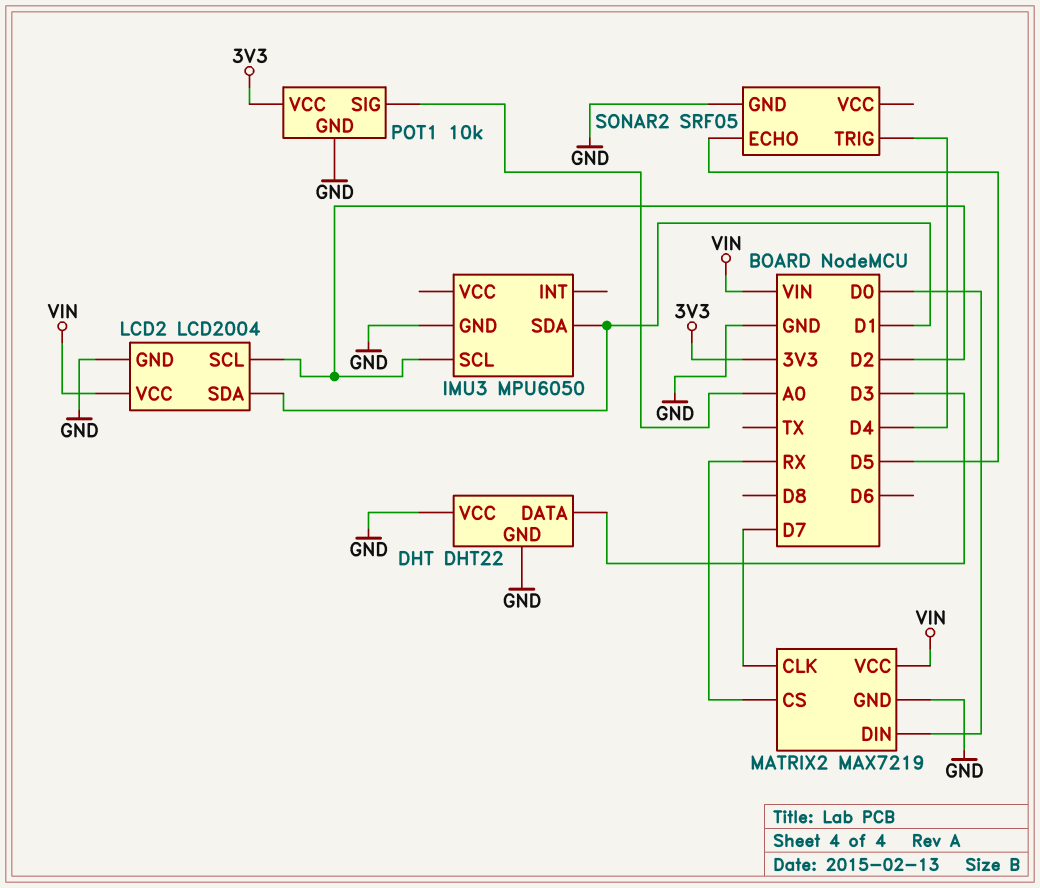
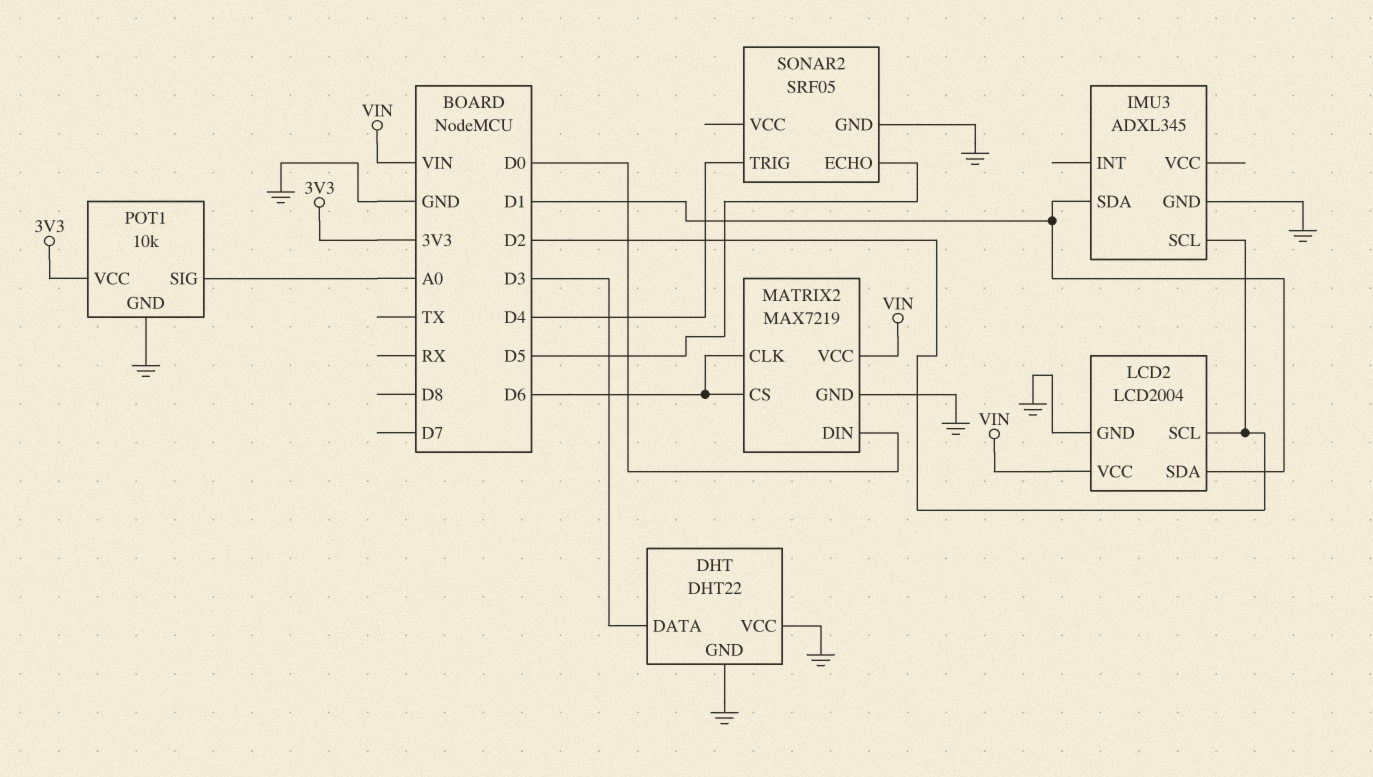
IMU3: MPU6050 -> ADXL345
MATRIX2 pin CLK: D7 -> D6
MATRIX2 pin CS: RX -> D6

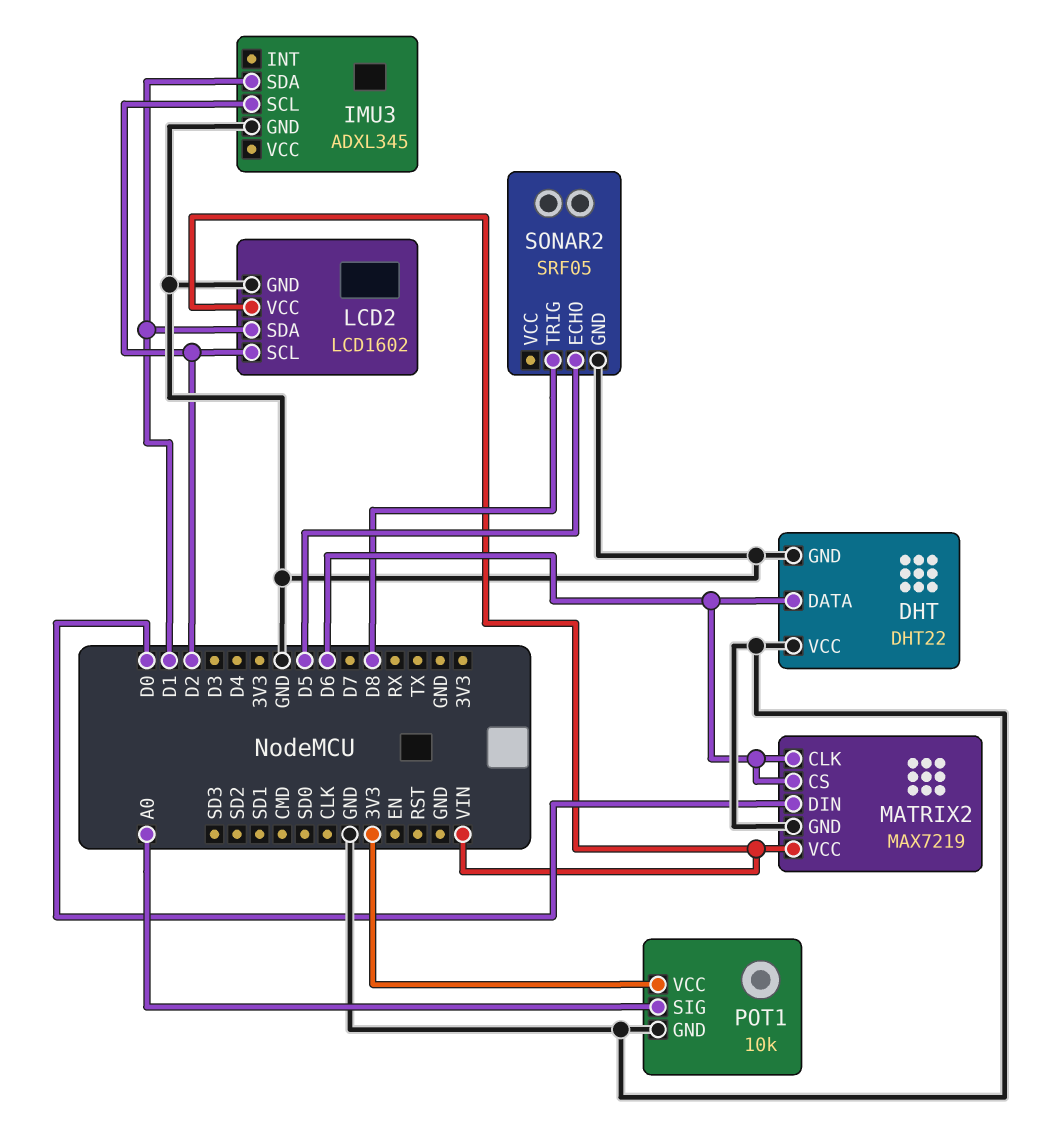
DHT pin DATA: D3 -> D6
LCD2: LCD2004 -> LCD1602
SONAR2 pin TRIG: D4 -> D8

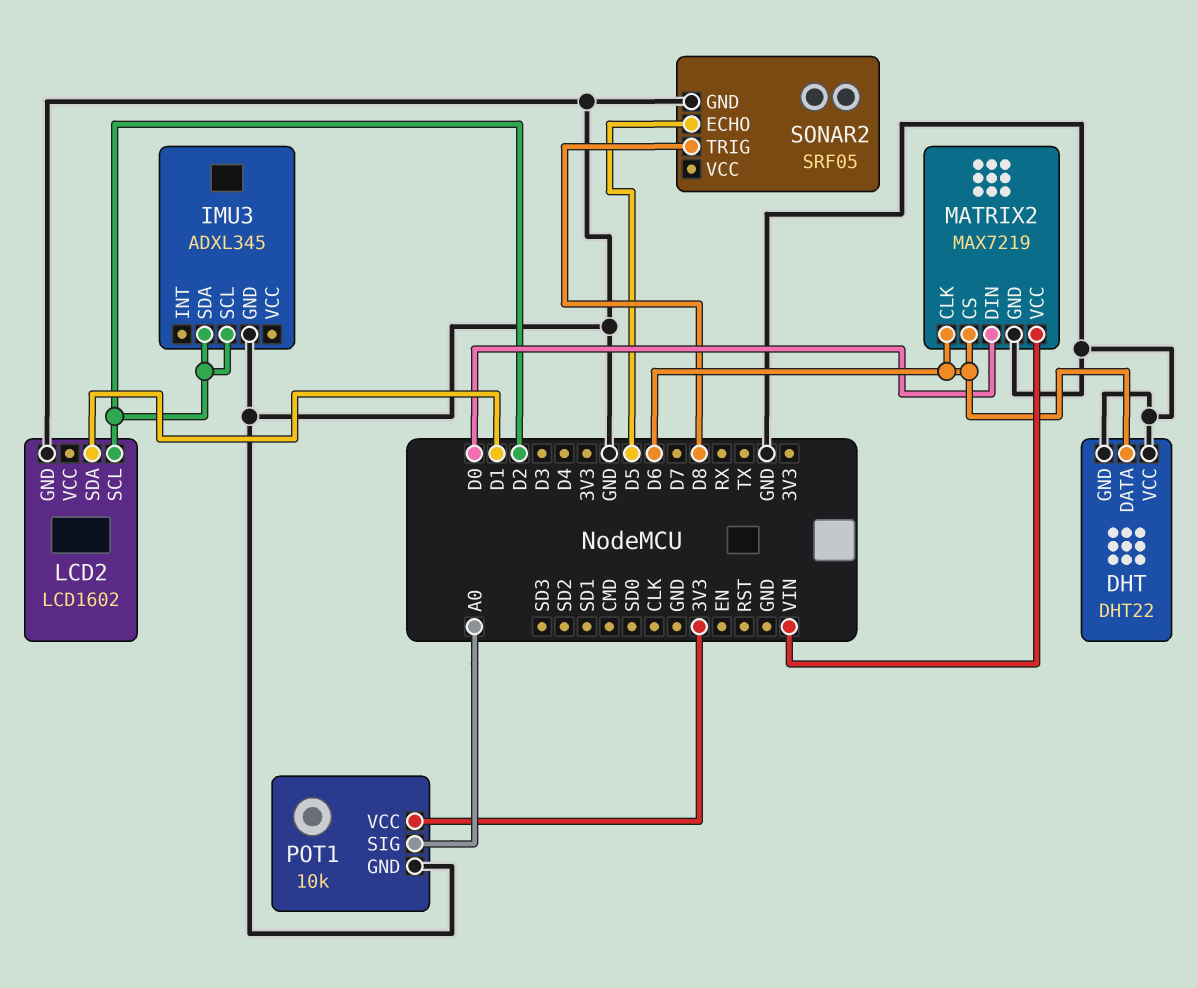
IMU3 pin SDA: D1 -> D2
LCD2 pin VCC: VIN -> none

